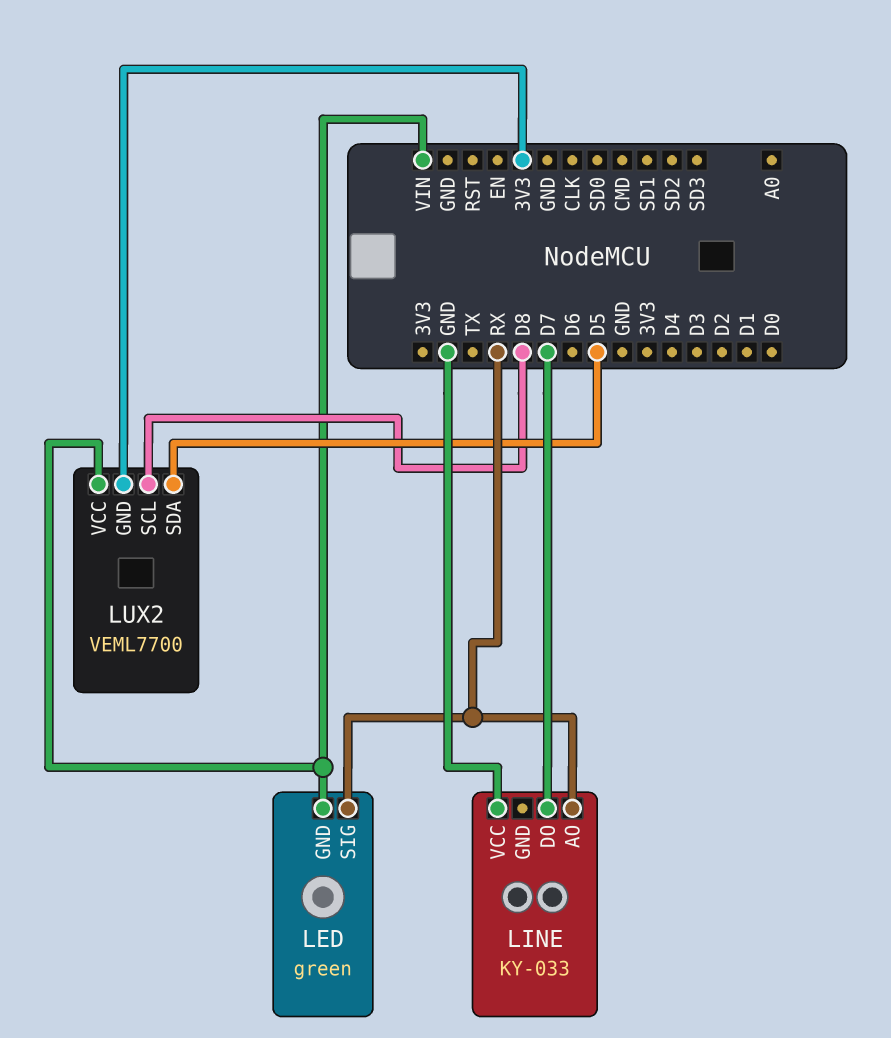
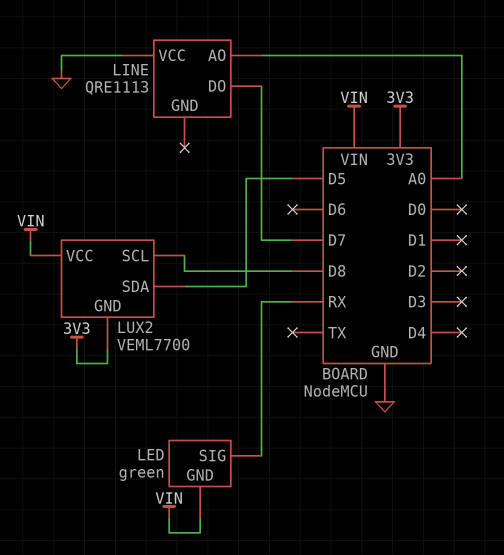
LINE: KY-033 -> QRE1113
LINE pin AO: RX -> A0

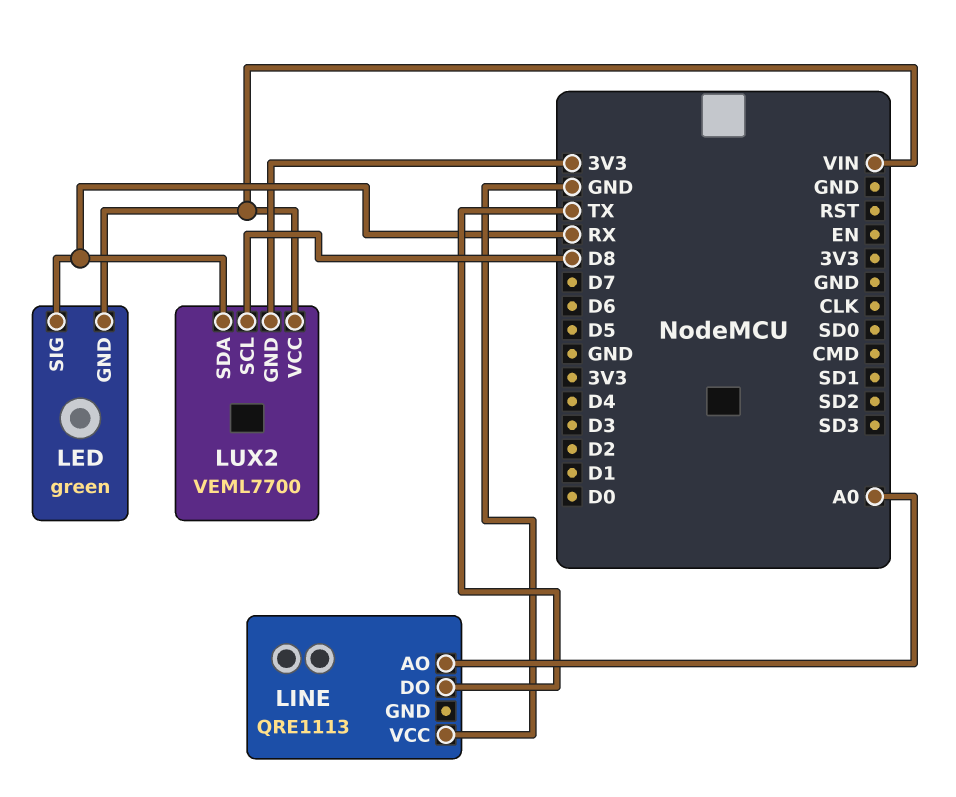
LINE pin DO: D7 -> TX
LUX2 pin SDA: D5 -> RX

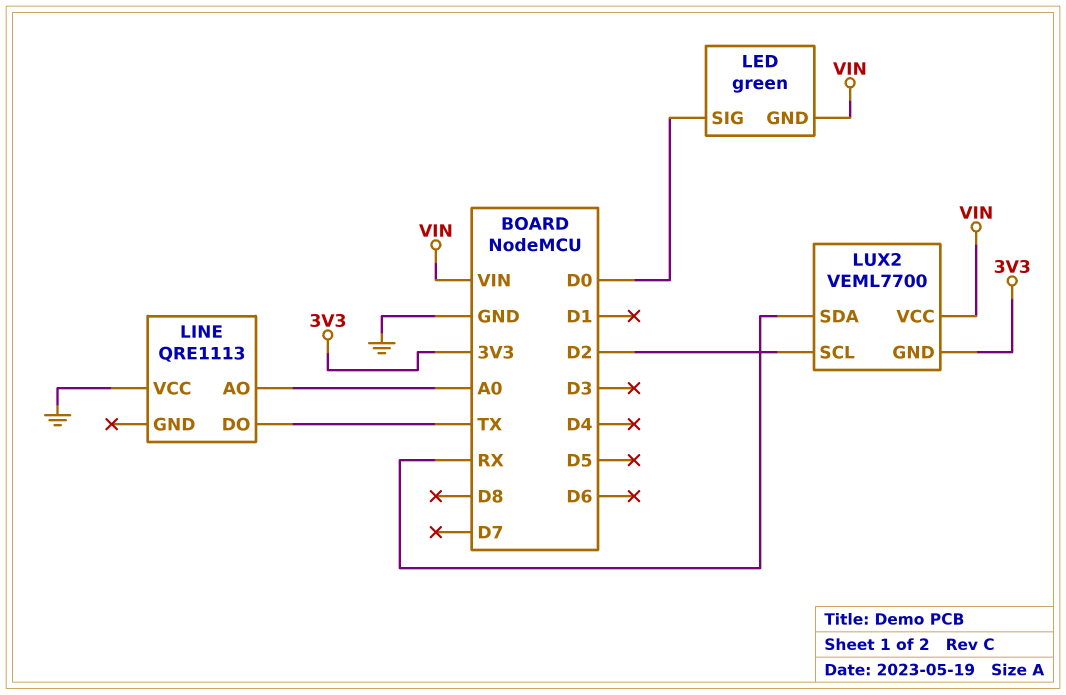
LED pin SIG: RX -> D0
LUX2 pin SCL: D8 -> D2

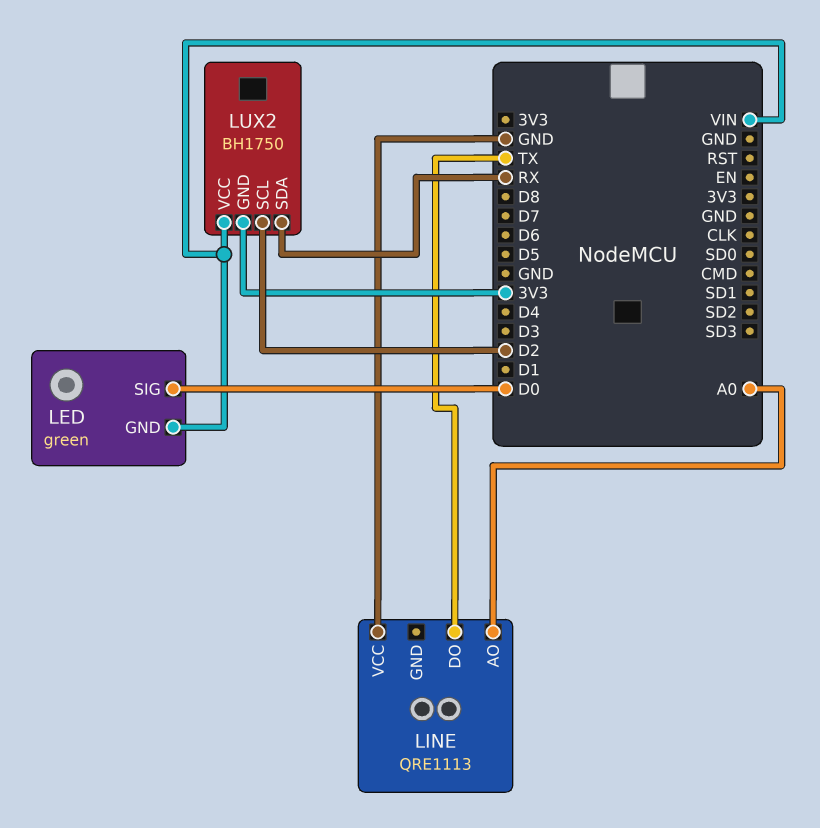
LUX2: VEML7700 -> BH1750

